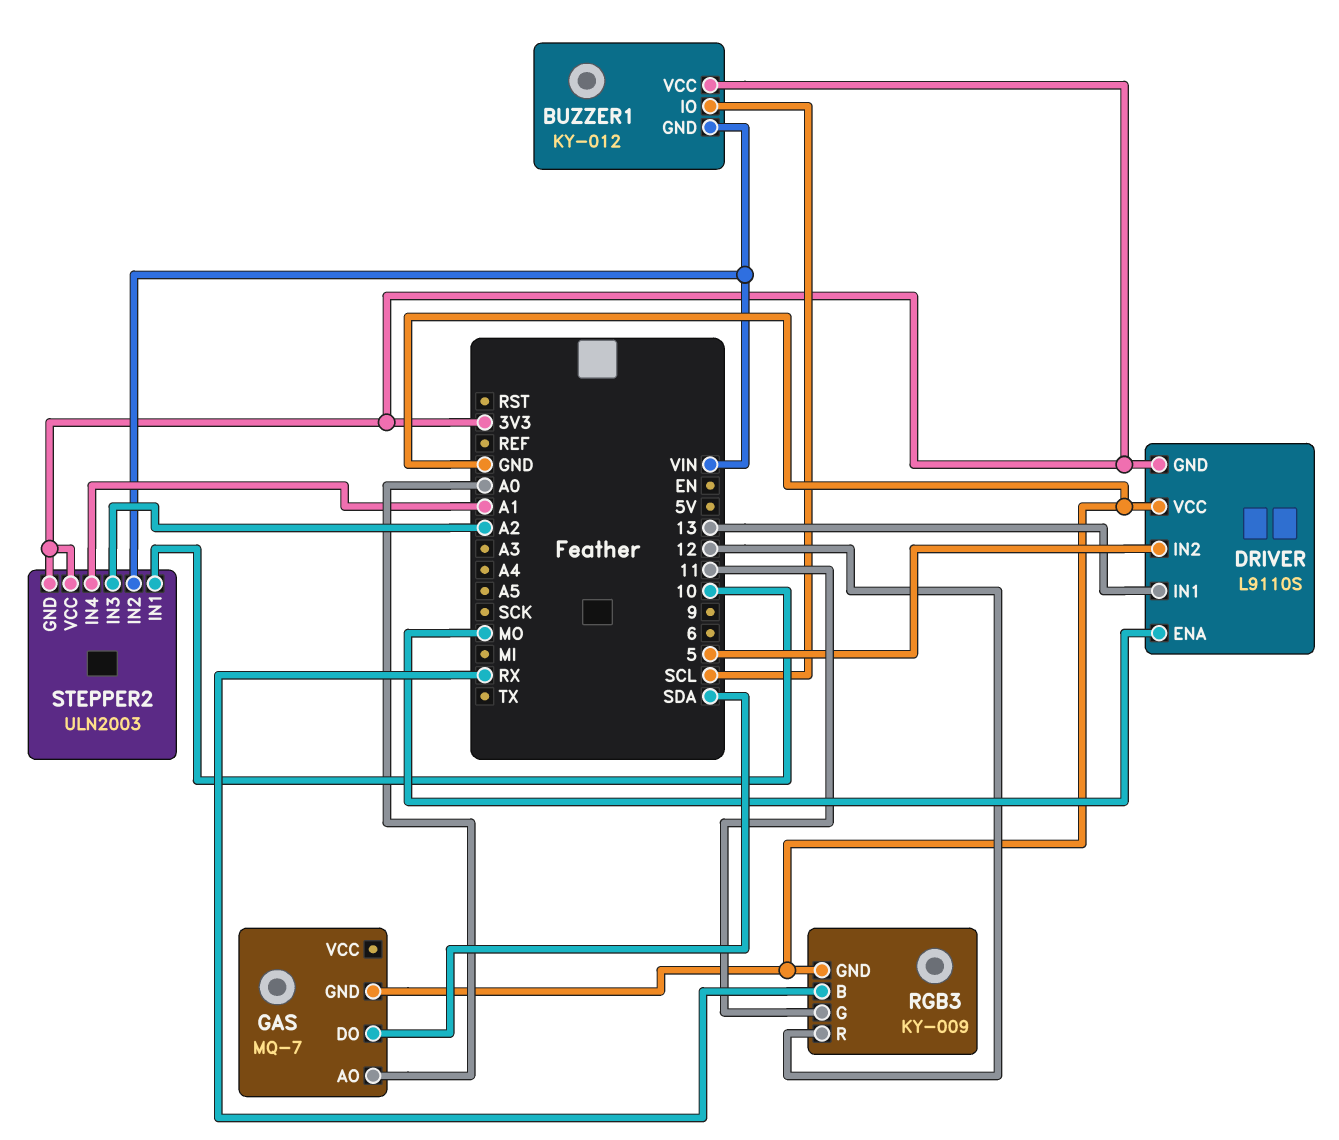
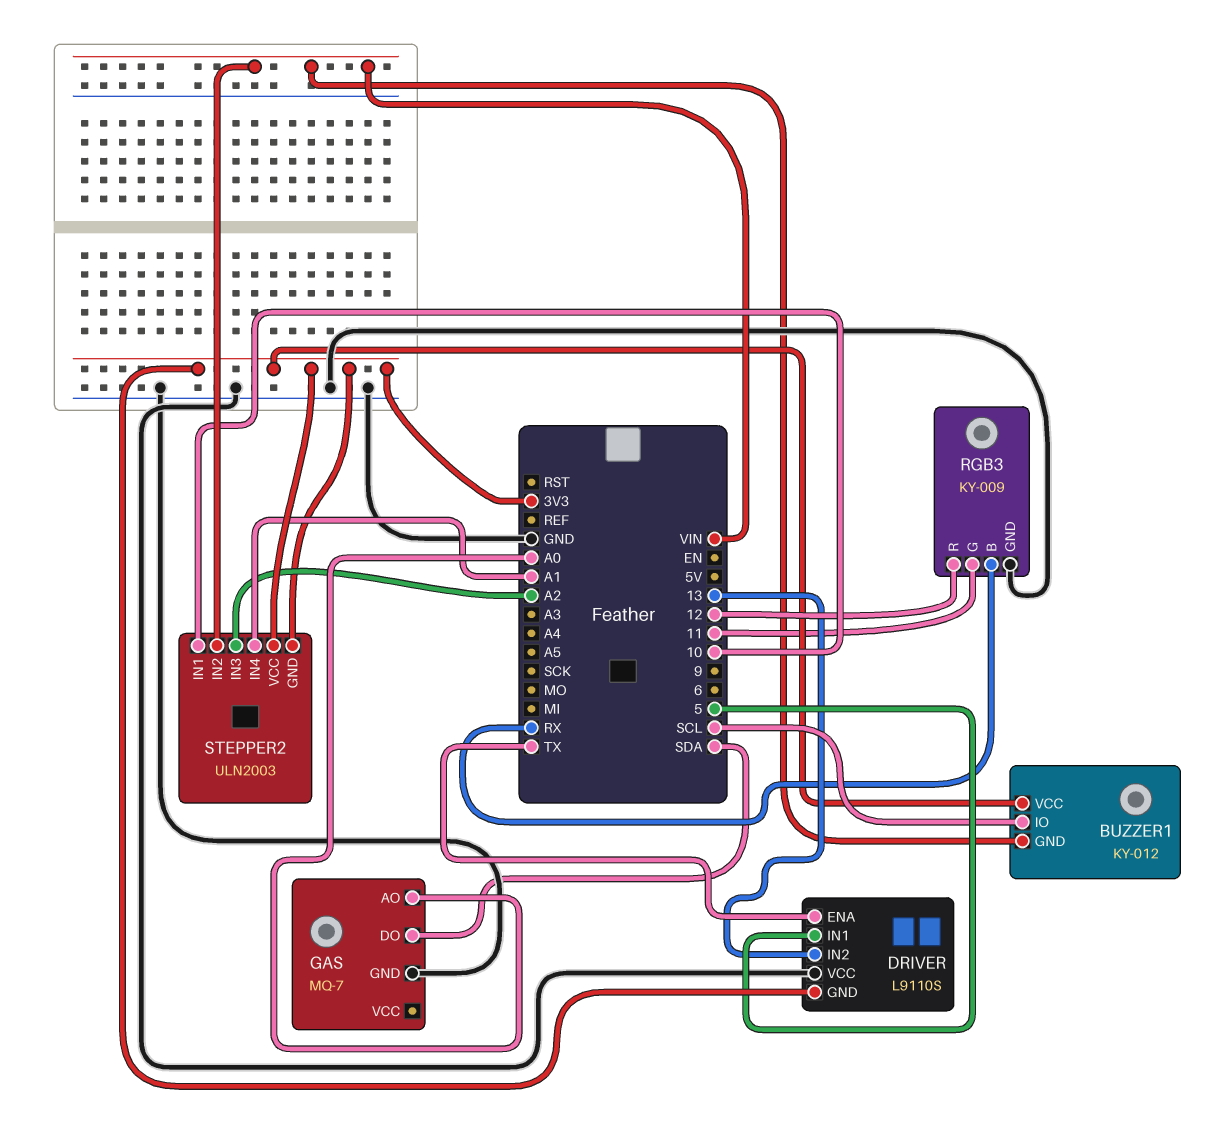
DRIVER pin ENA: MO -> TX
DRIVER pin IN1: 13 -> 5
DRIVER pin IN2: 5 -> 13

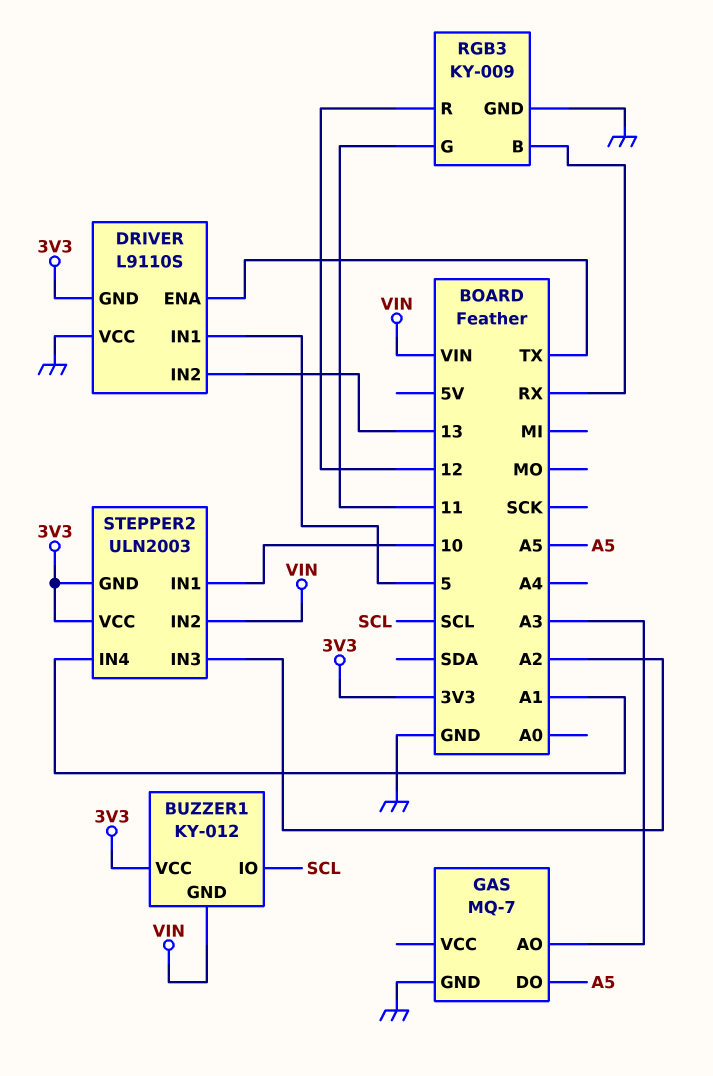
GAS pin AO: A0 -> A3
GAS pin DO: SDA -> A5

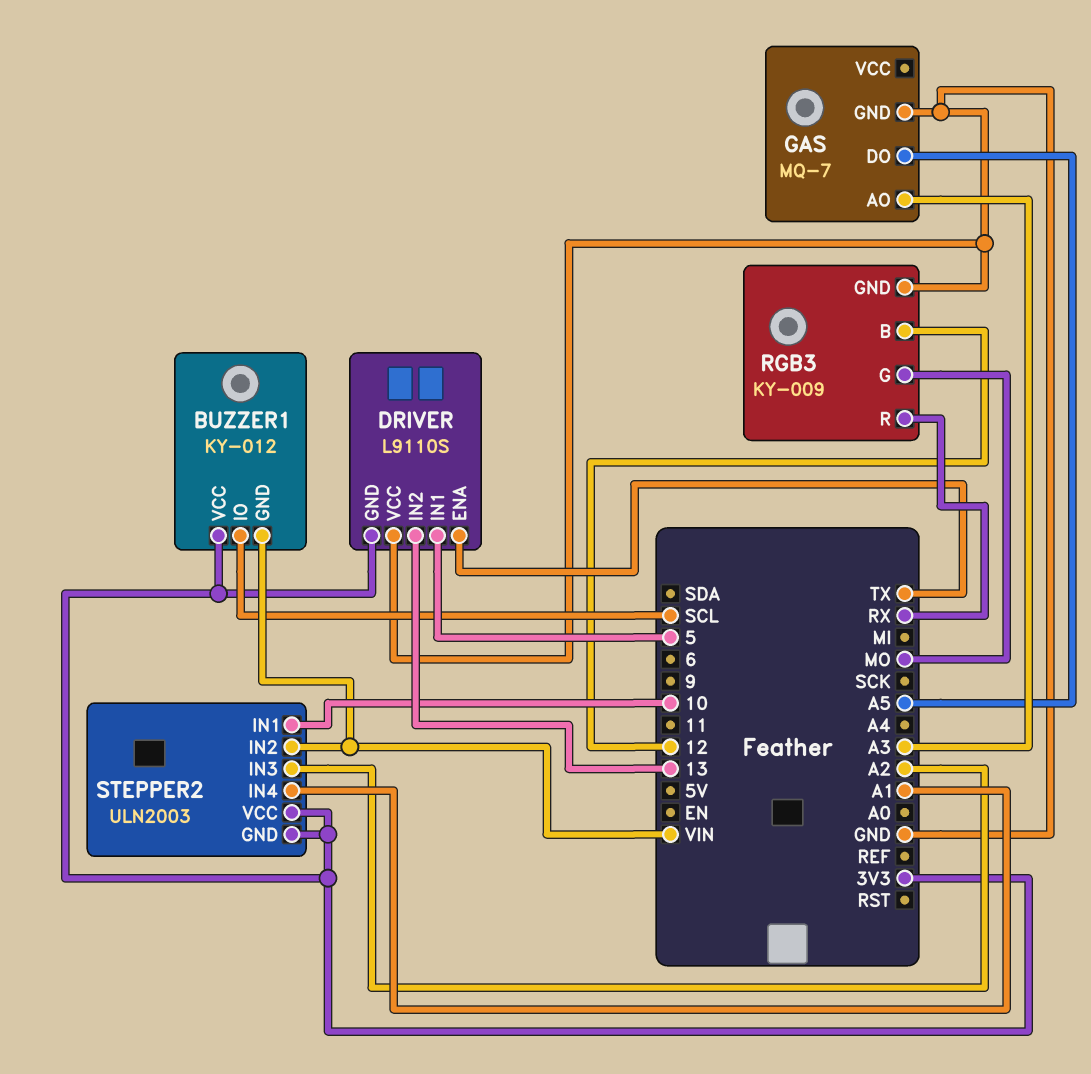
RGB3 pin B: RX -> 12
RGB3 pin G: 11 -> MO
RGB3 pin R: 12 -> RX

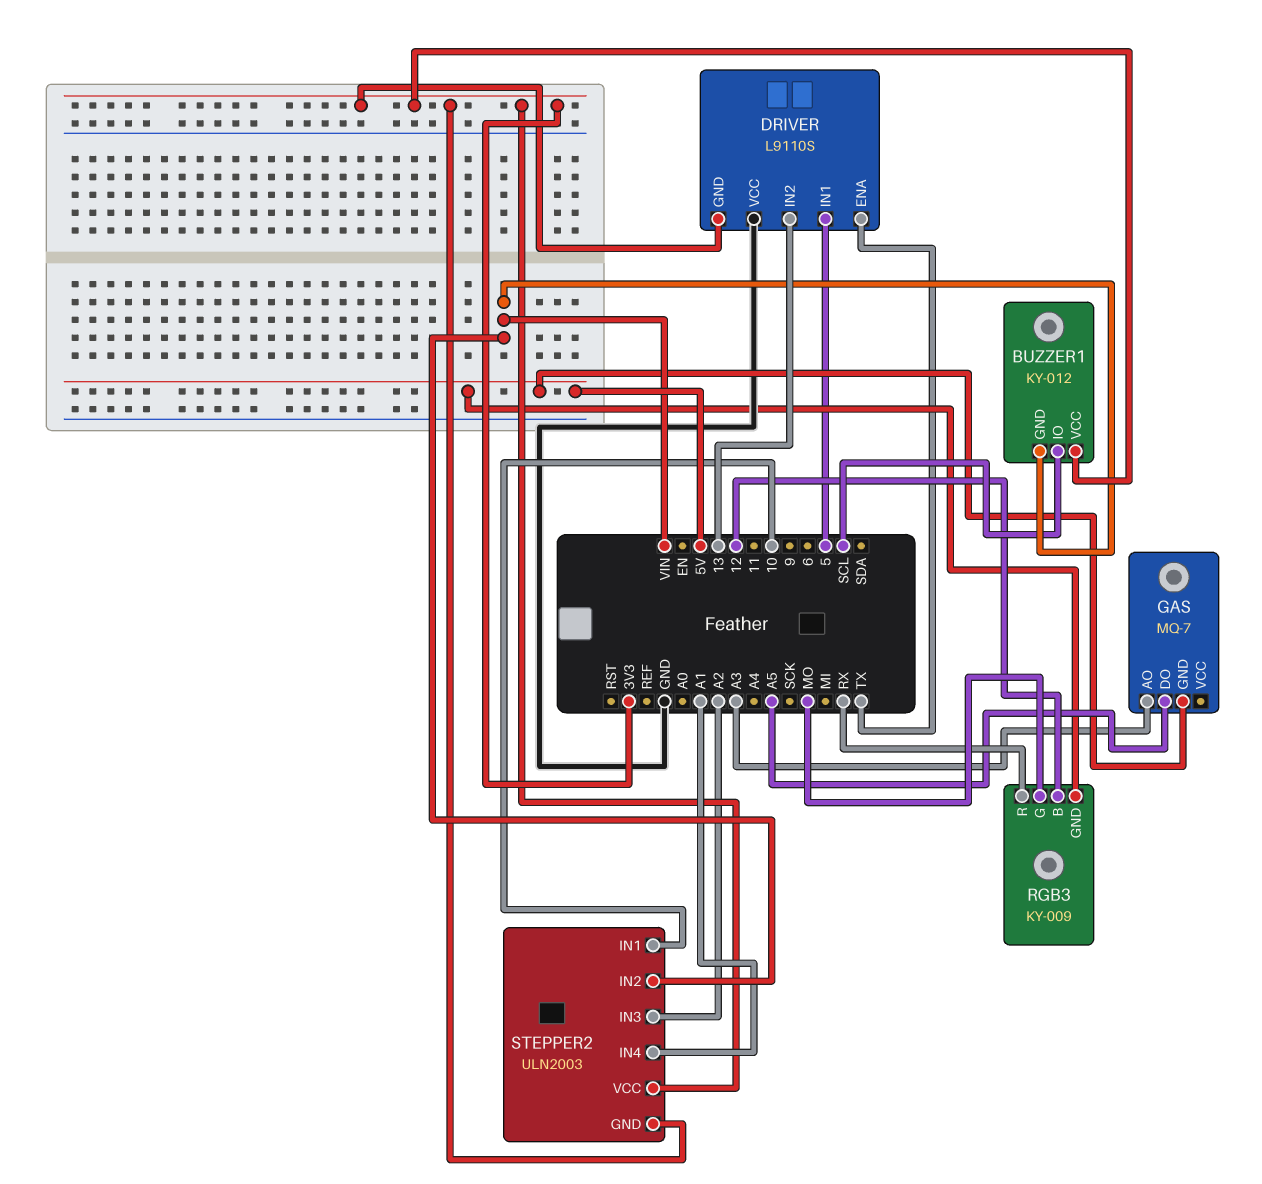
GAS pin GND: GND -> 5V
RGB3 pin GND: GND -> 5V

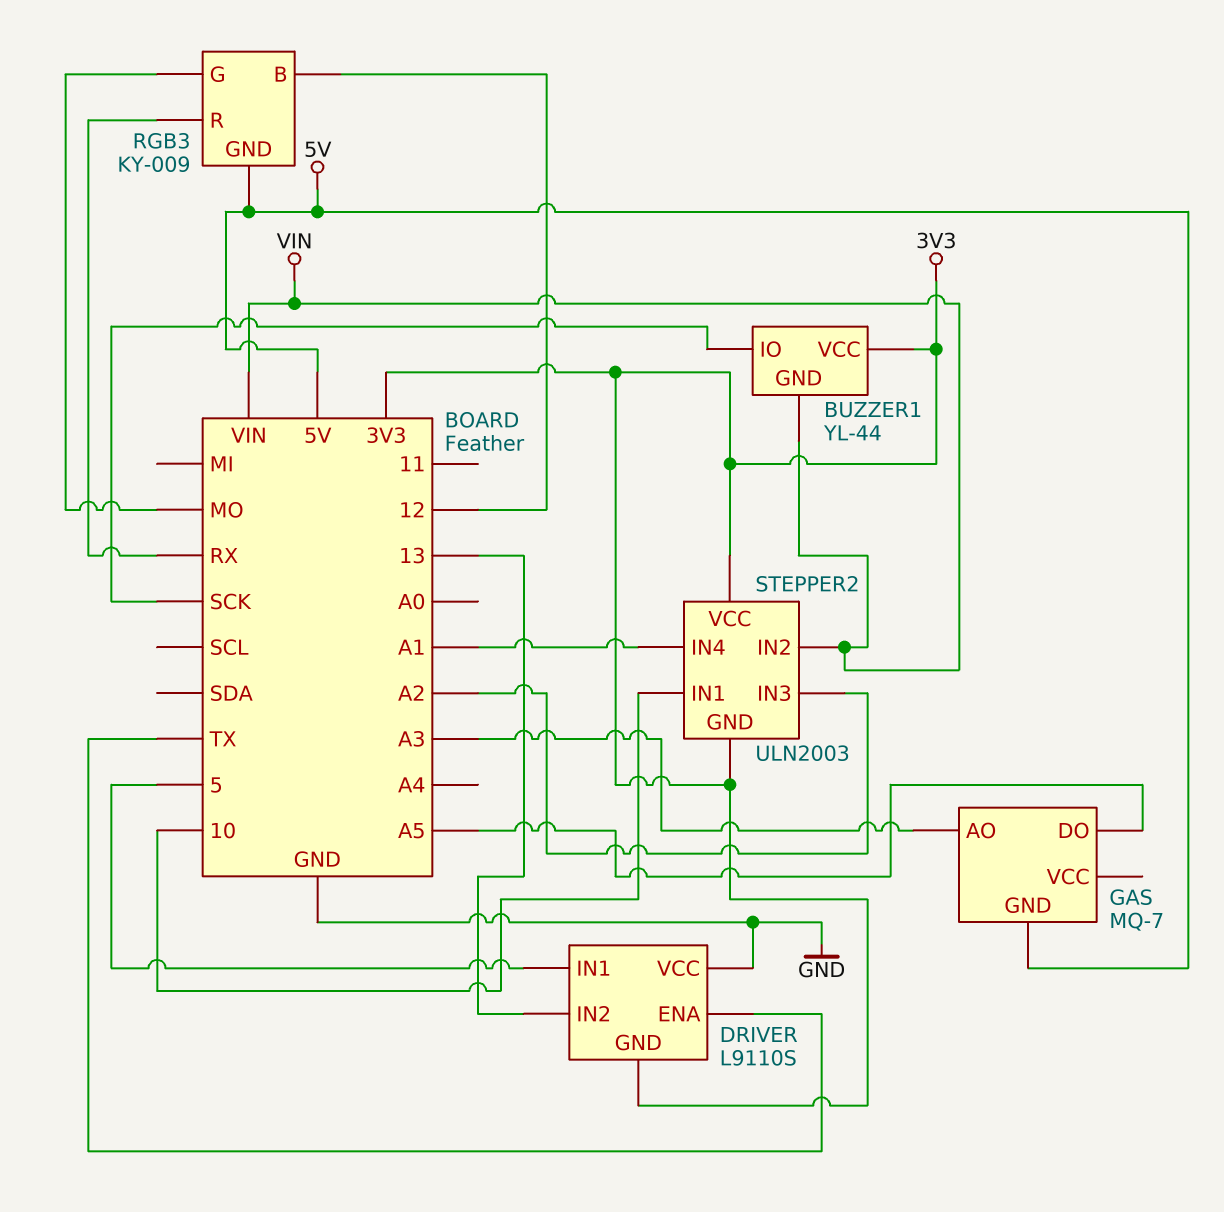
BUZZER1: KY-012 -> YL-44
BUZZER1 pin IO: SCL -> SCK

